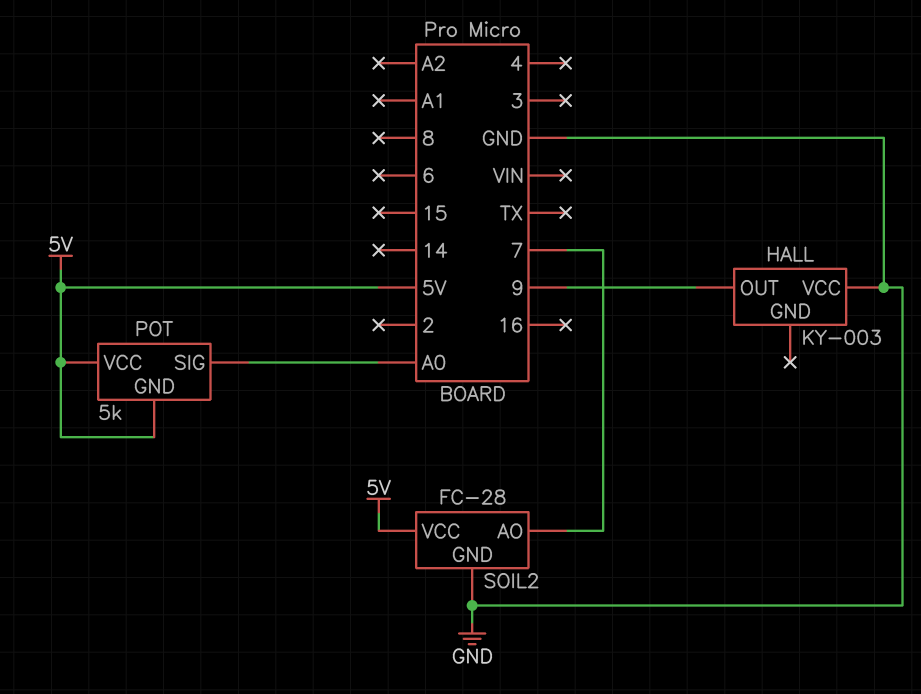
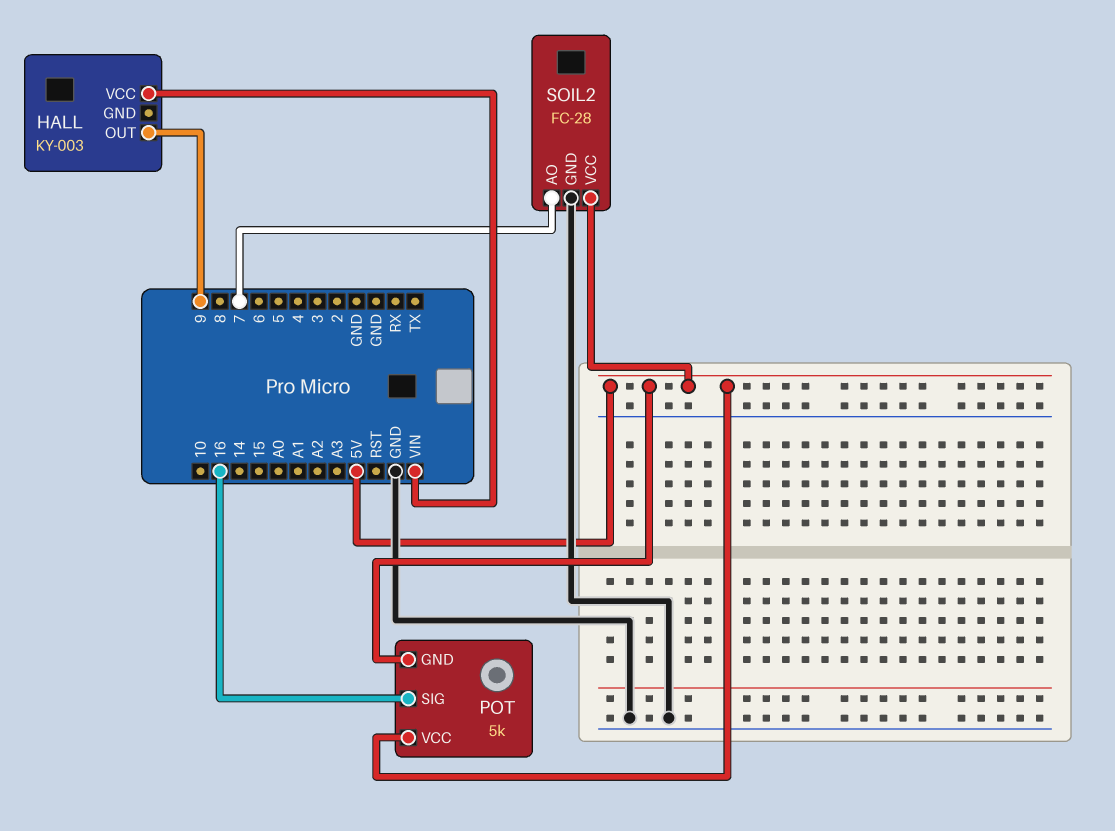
HALL pin VCC: GND -> VIN
POT pin SIG: A0 -> 16

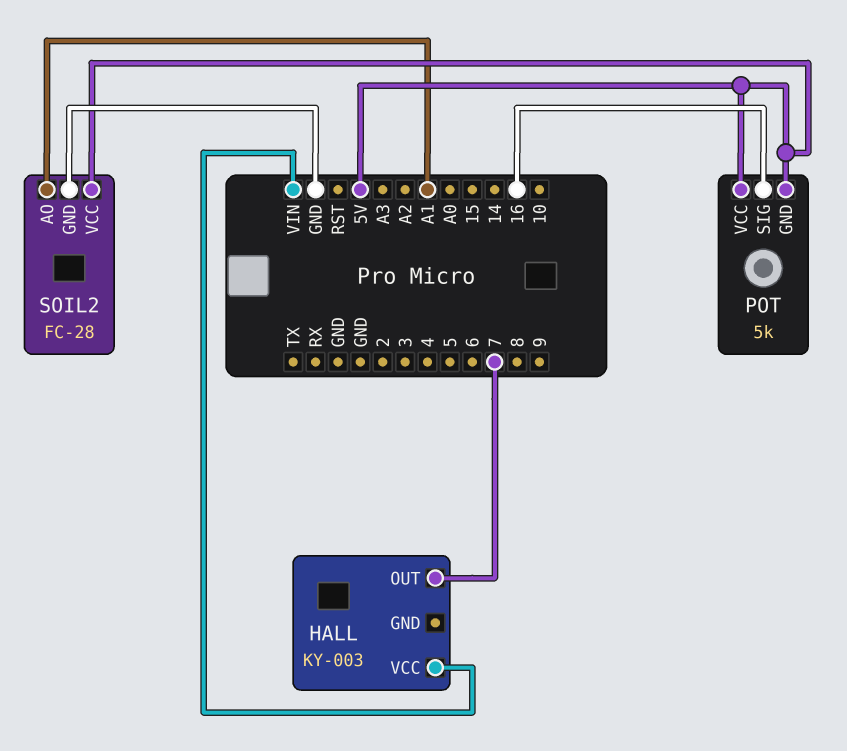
HALL pin OUT: 9 -> 7
SOIL2 pin AO: 7 -> A1

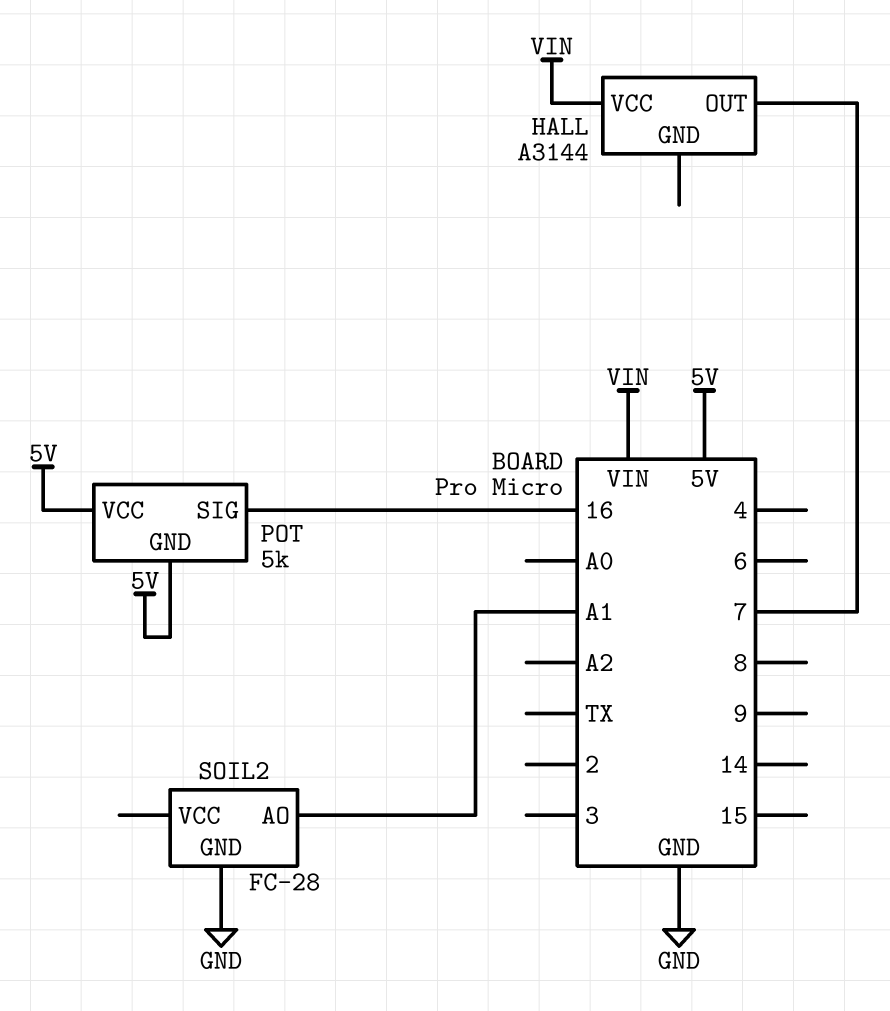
HALL: KY-003 -> A3144
SOIL2 pin VCC: 5V -> none

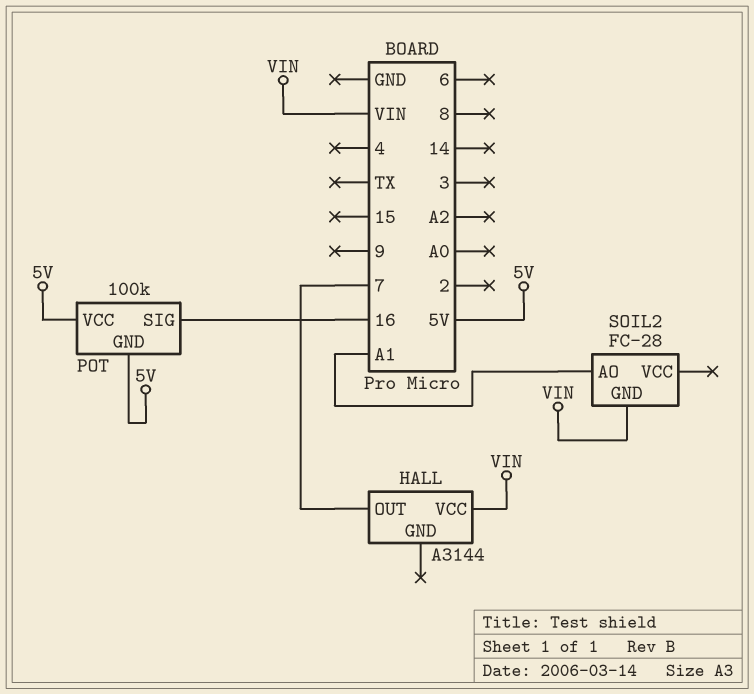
POT: 5k -> 100k
SOIL2 pin GND: GND -> VIN

